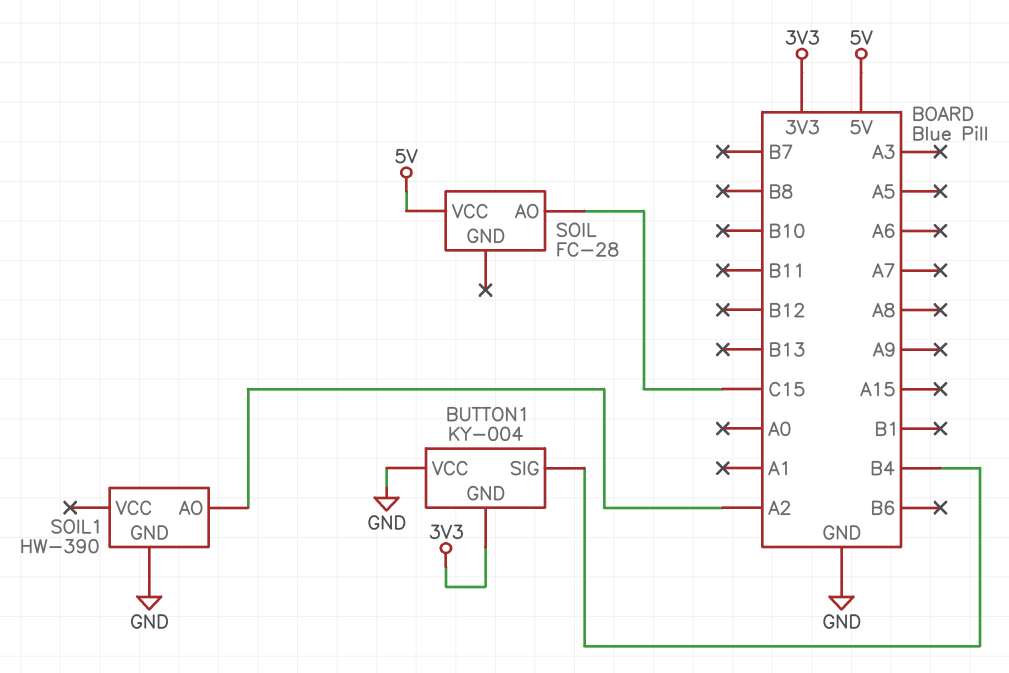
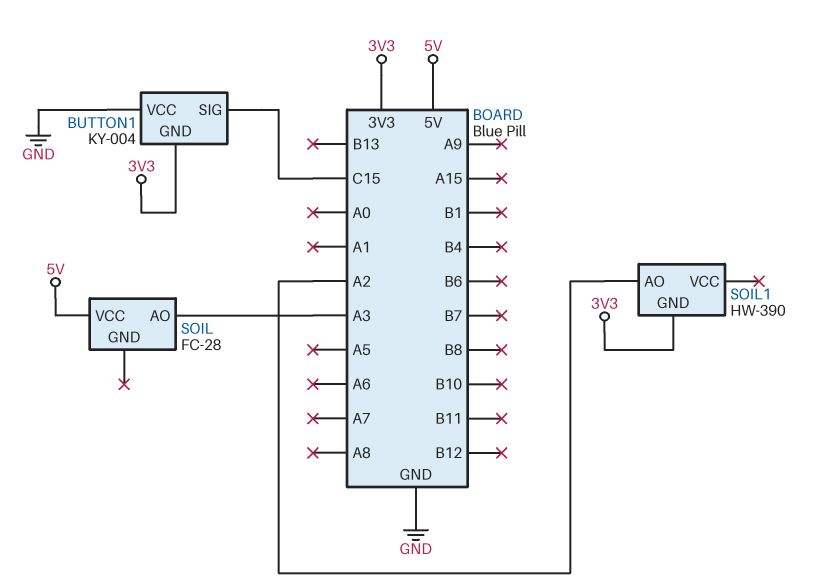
BUTTON1 pin SIG: B4 -> C15
SOIL pin AO: C15 -> A3
SOIL1 pin GND: GND -> 3V3

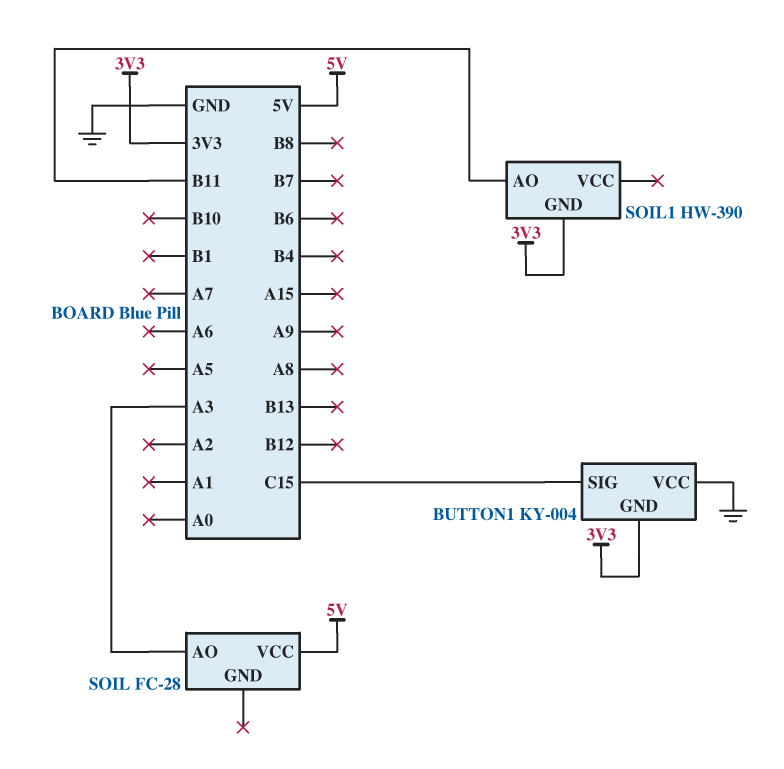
SOIL1 pin AO: A2 -> B11

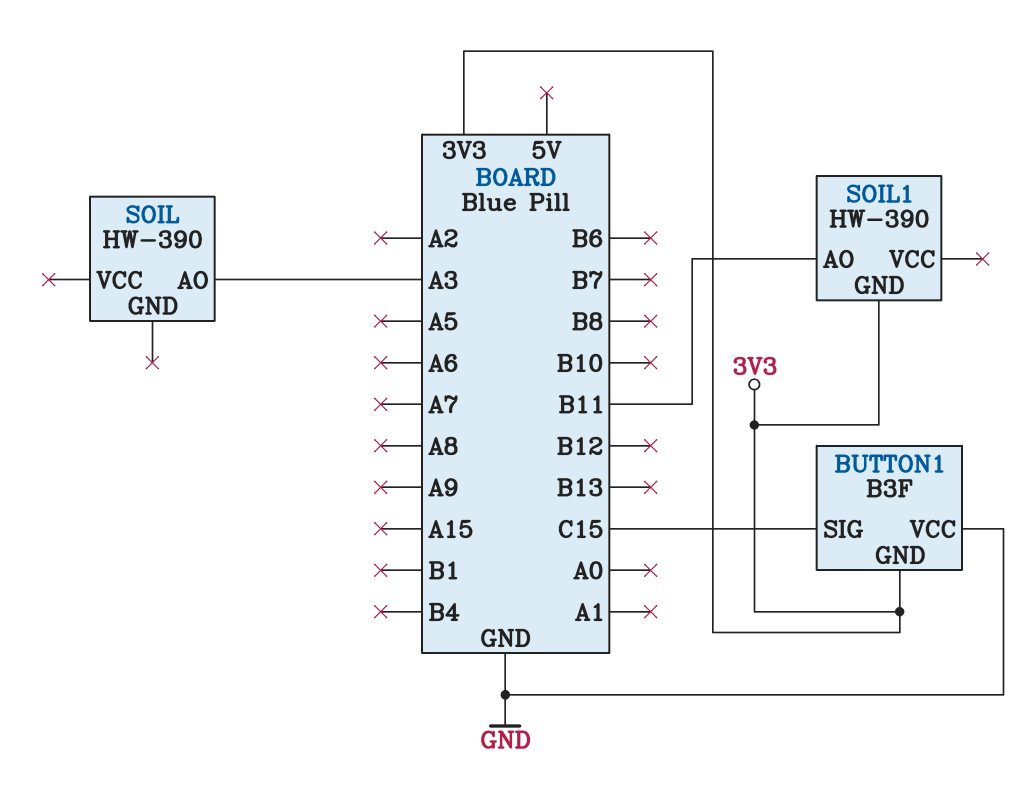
BUTTON1: KY-004 -> B3F
SOIL: FC-28 -> HW-390
SOIL pin VCC: 5V -> none

